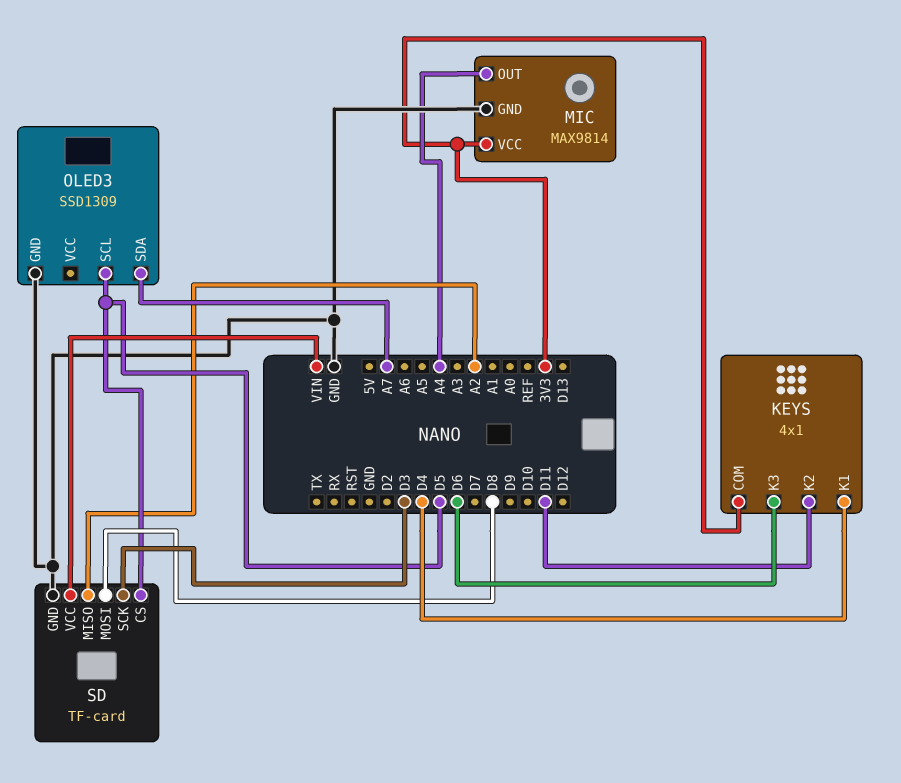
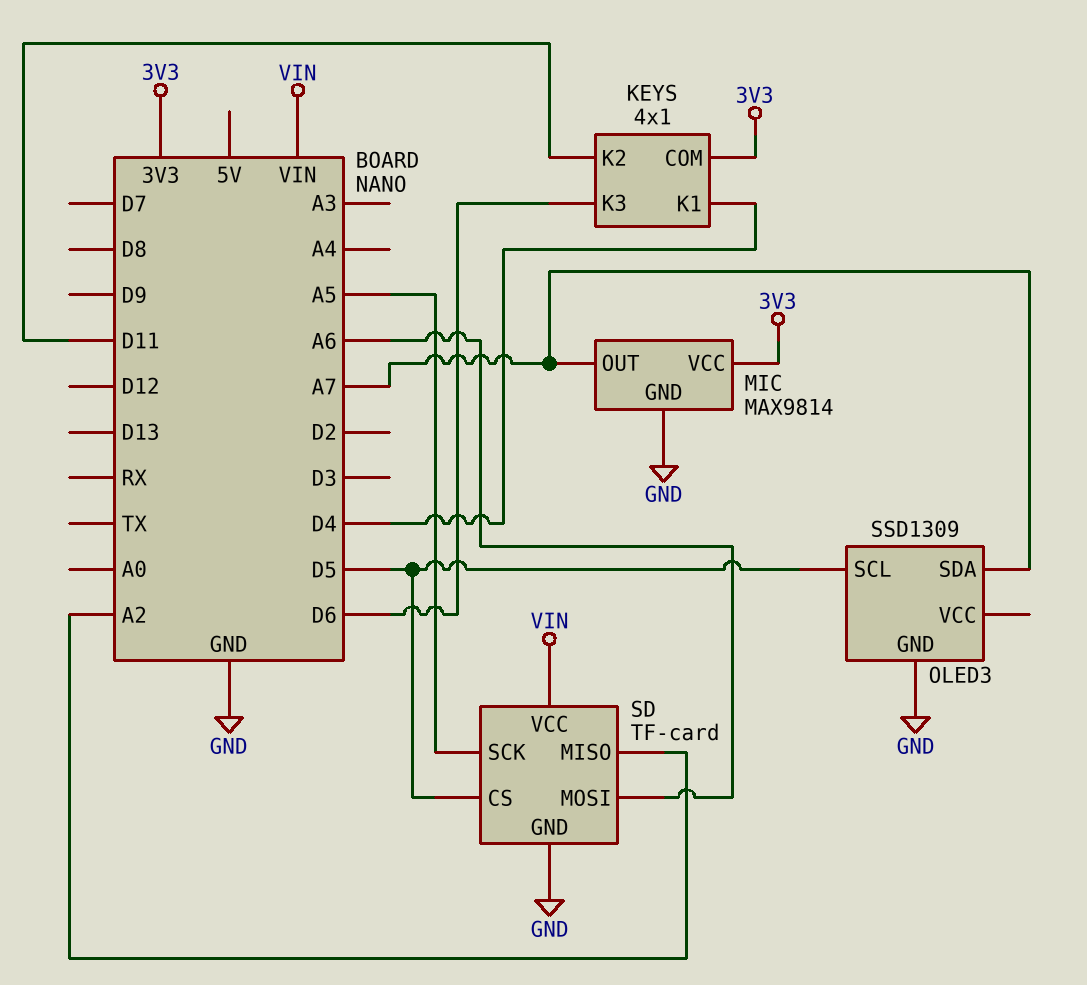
MIC pin OUT: A4 -> A7
SD pin MOSI: D8 -> A6
SD pin SCK: D3 -> A5

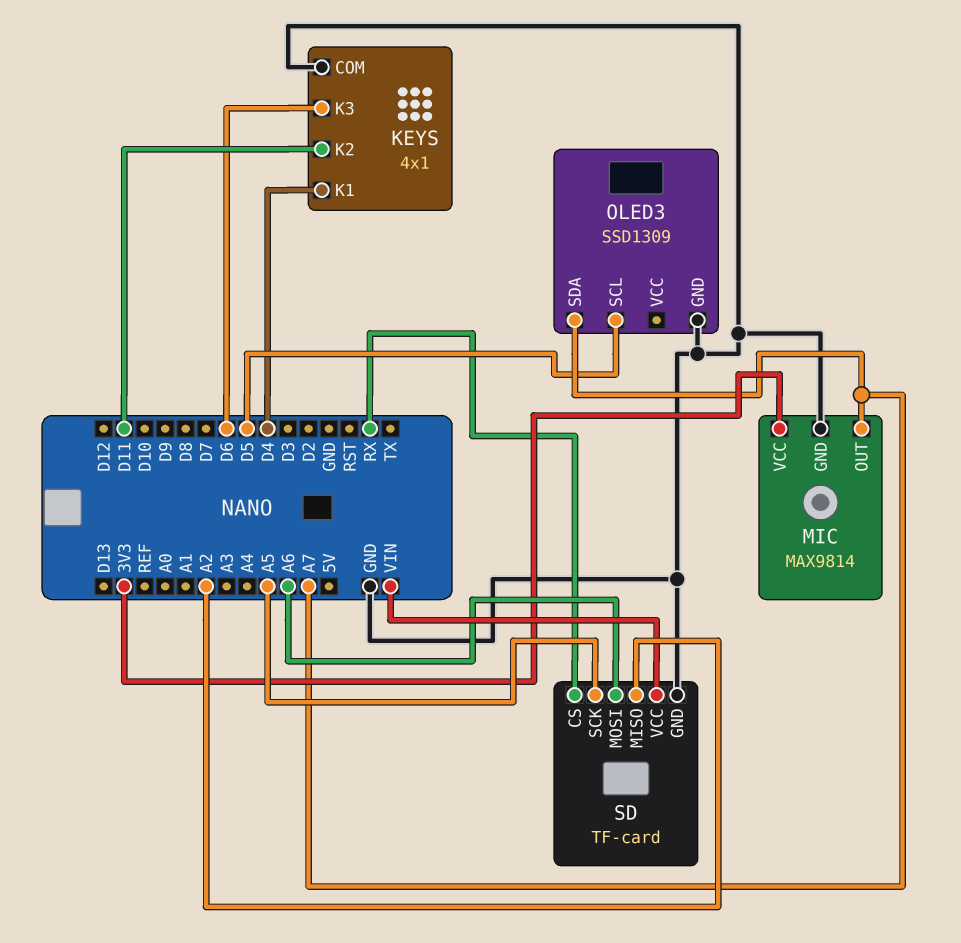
KEYS pin COM: 3V3 -> GND
SD pin CS: D5 -> RX

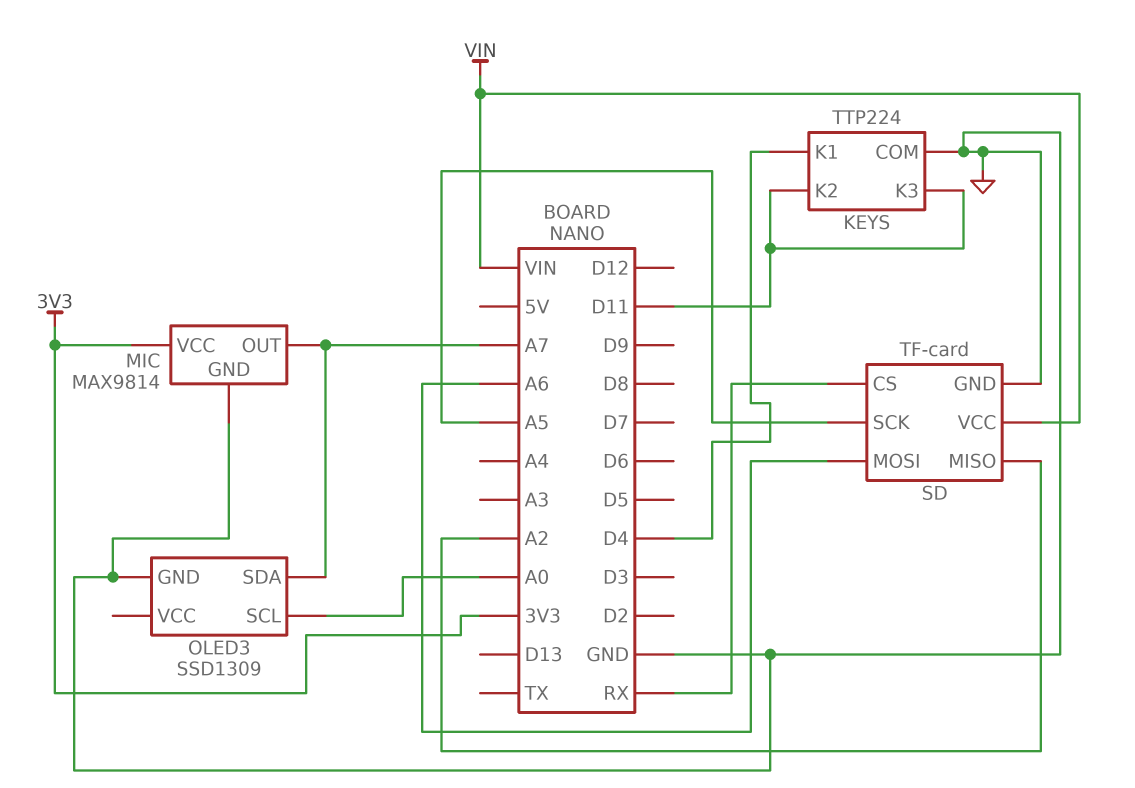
KEYS: 4x1 -> TTP224
KEYS pin K3: D6 -> D11
OLED3 pin SCL: D5 -> A0

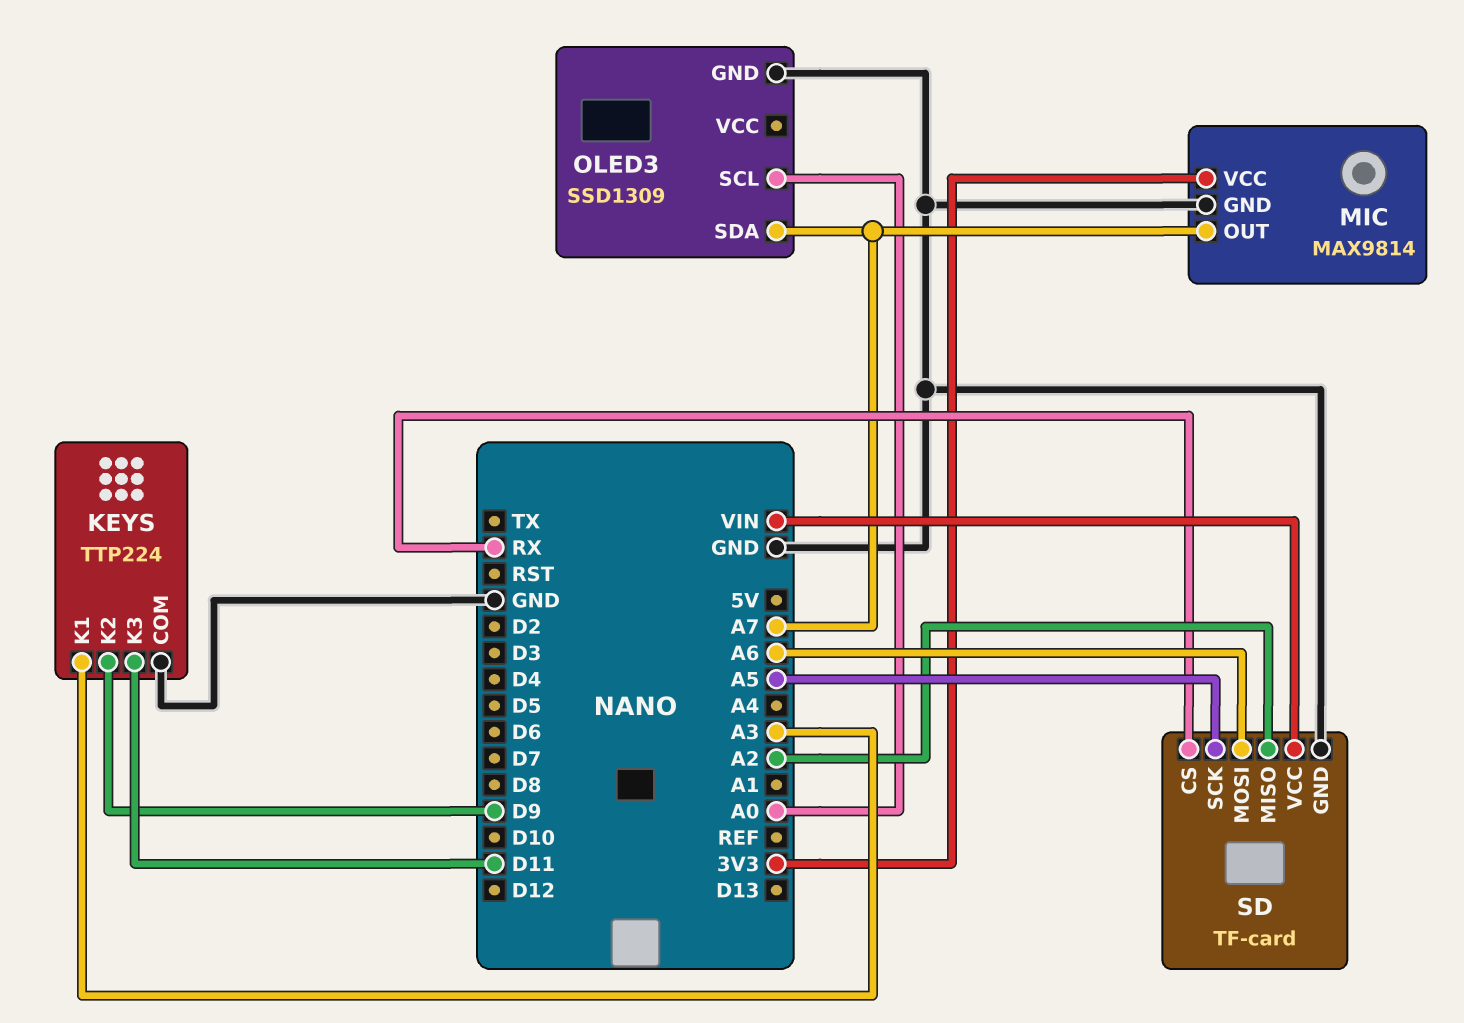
KEYS pin K1: D4 -> A3
KEYS pin K2: D11 -> D9

